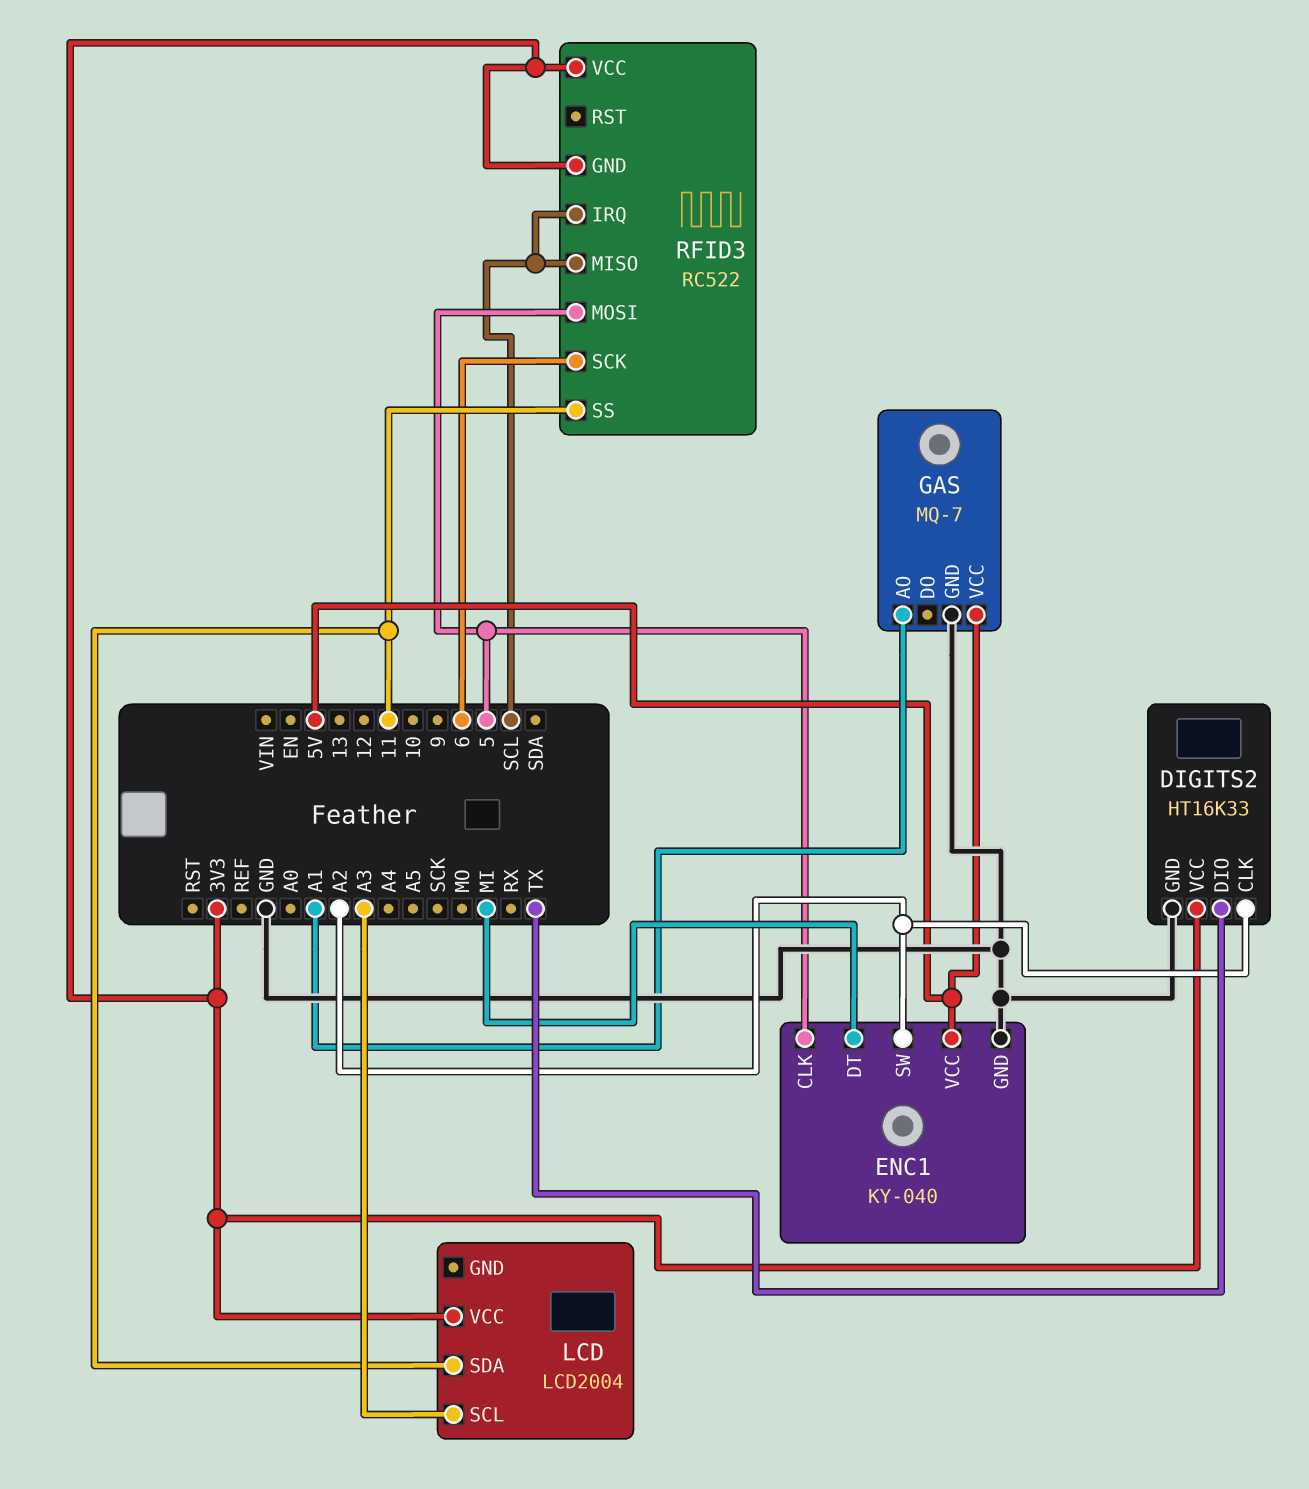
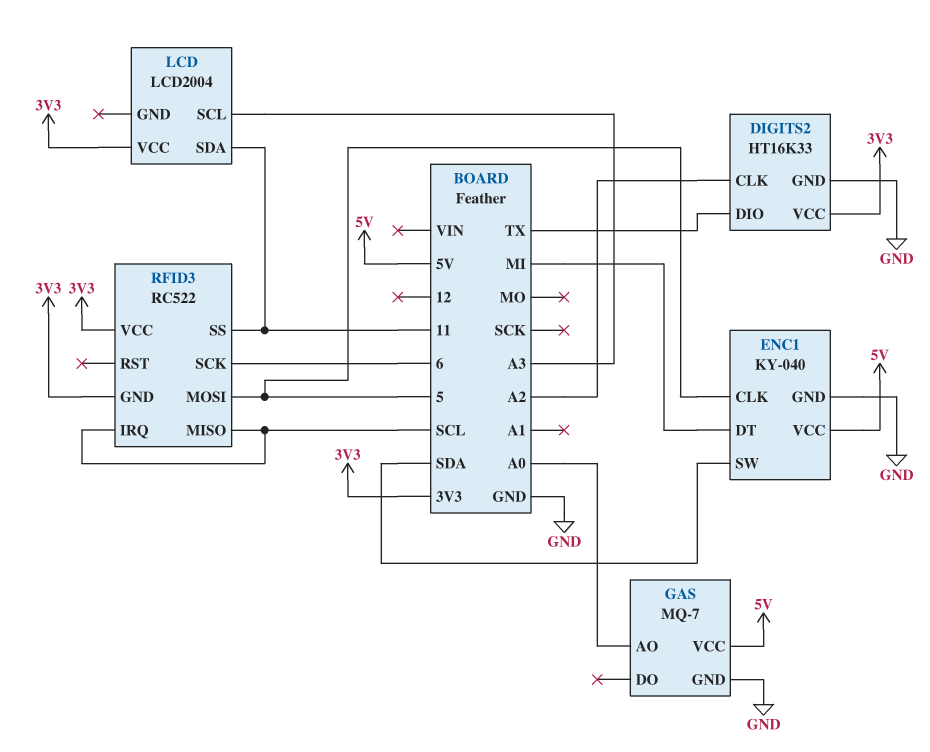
ENC1 pin SW: A2 -> SDA
GAS pin AO: A1 -> A0

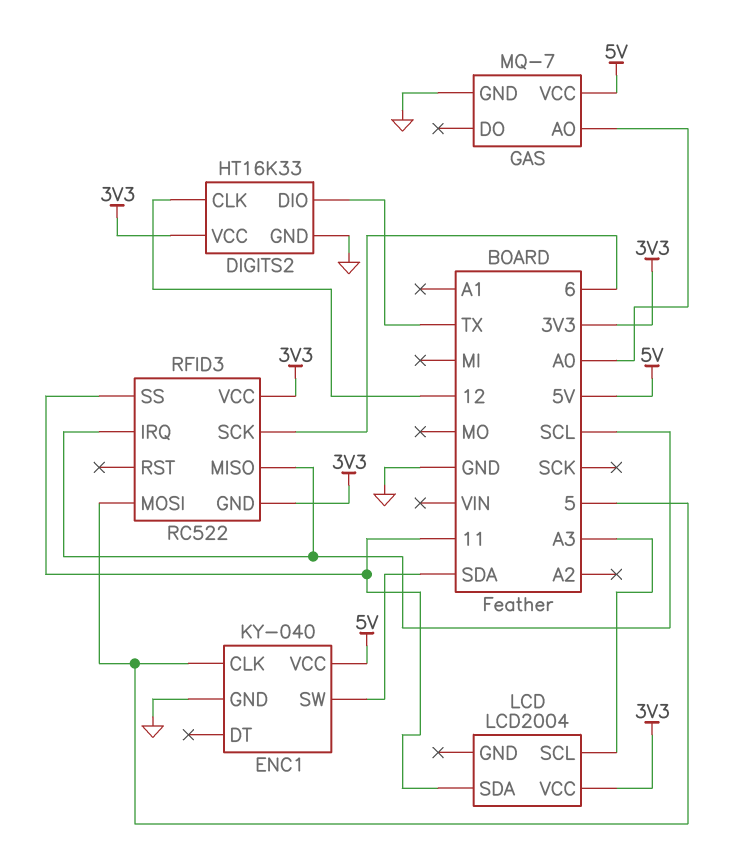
DIGITS2 pin CLK: A2 -> 12
ENC1 pin DT: MI -> none

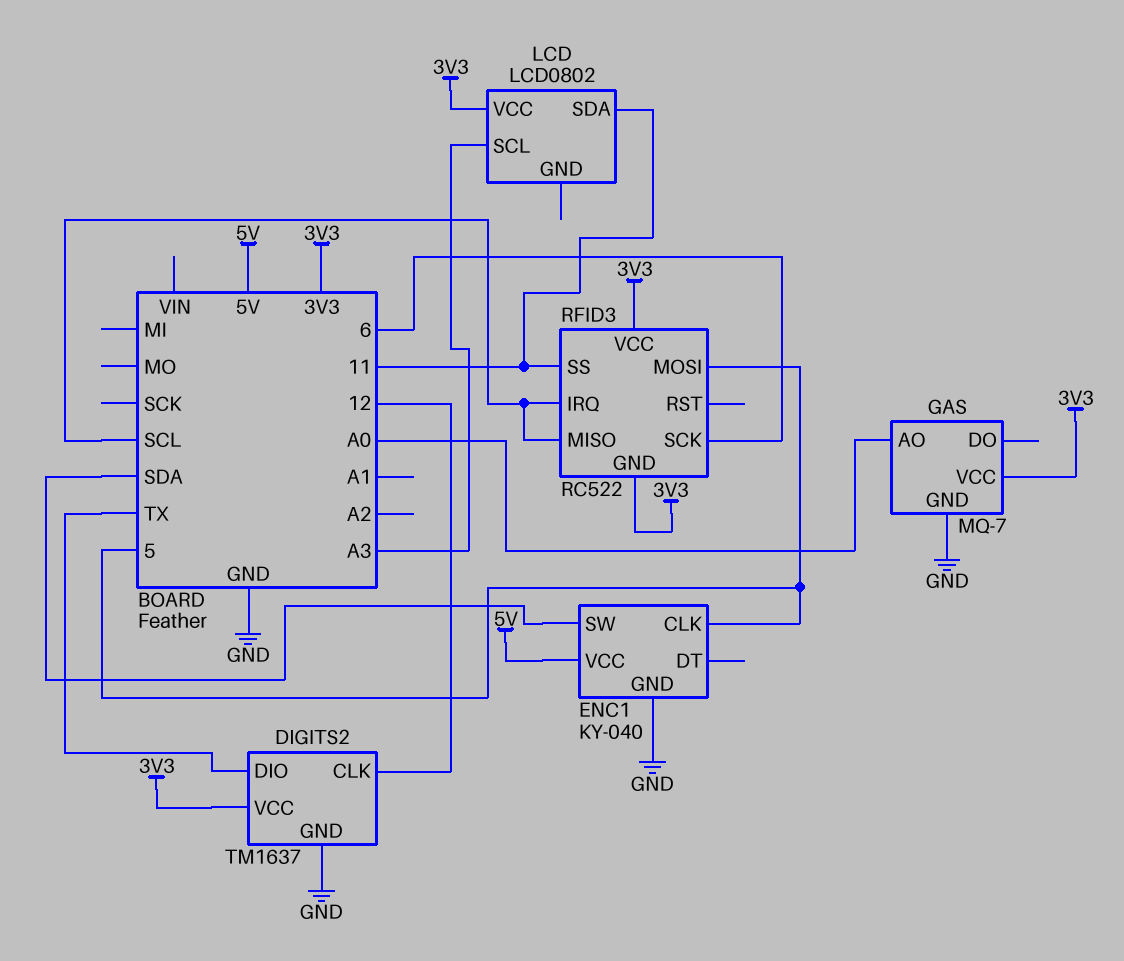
DIGITS2: HT16K33 -> TM1637
GAS pin VCC: 5V -> 3V3
LCD: LCD2004 -> LCD0802

